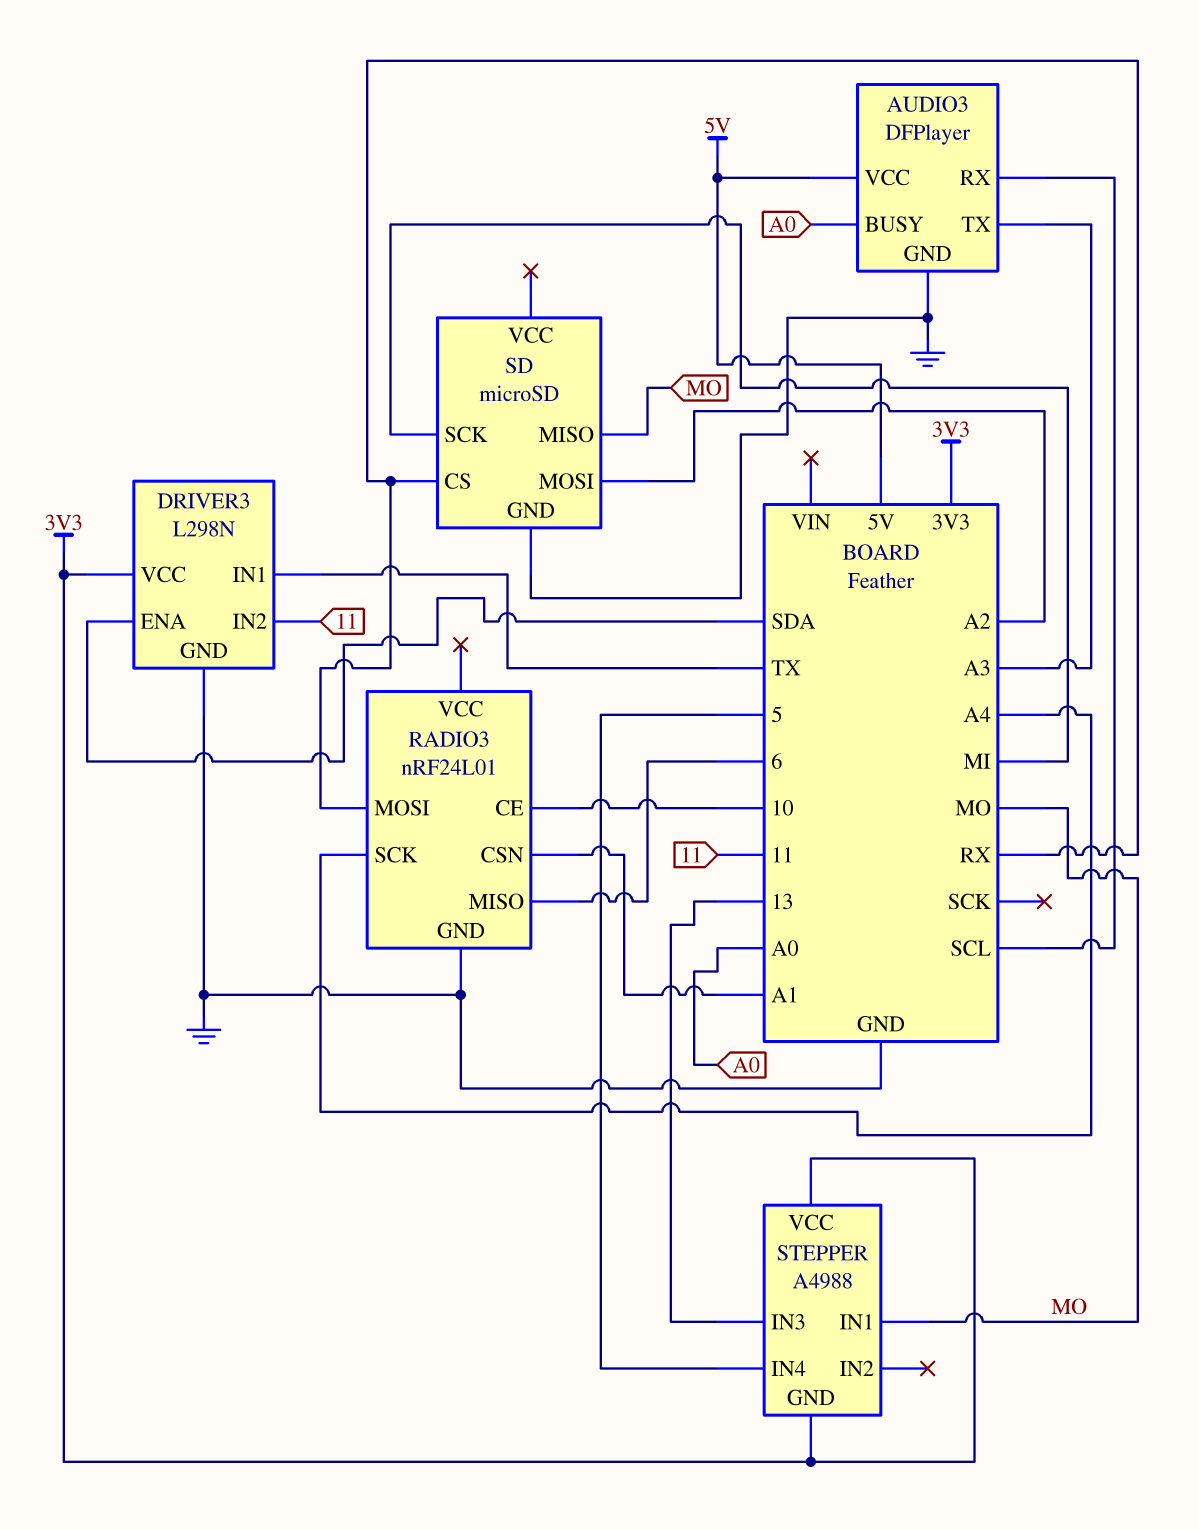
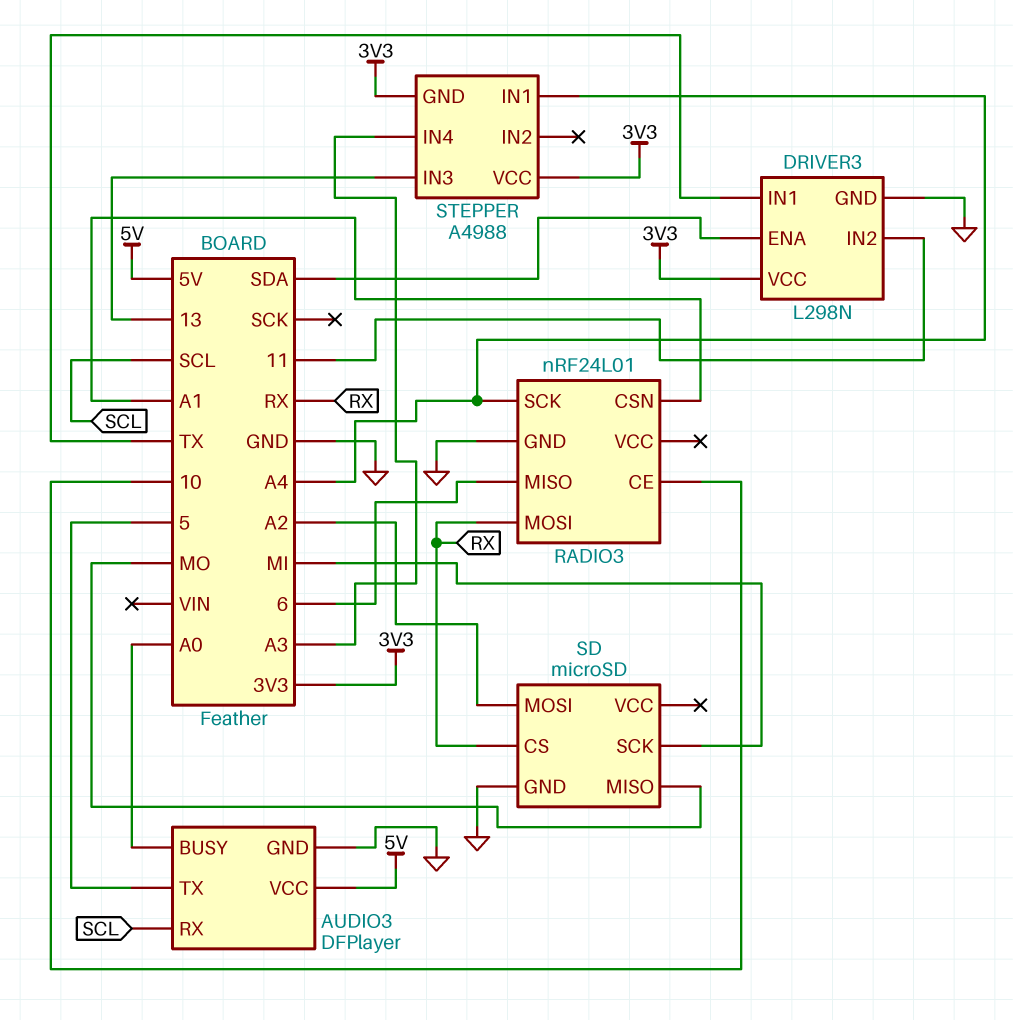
AUDIO3 pin TX: A3 -> 5
STEPPER pin IN1: MO -> A4
STEPPER pin IN4: 5 -> A3

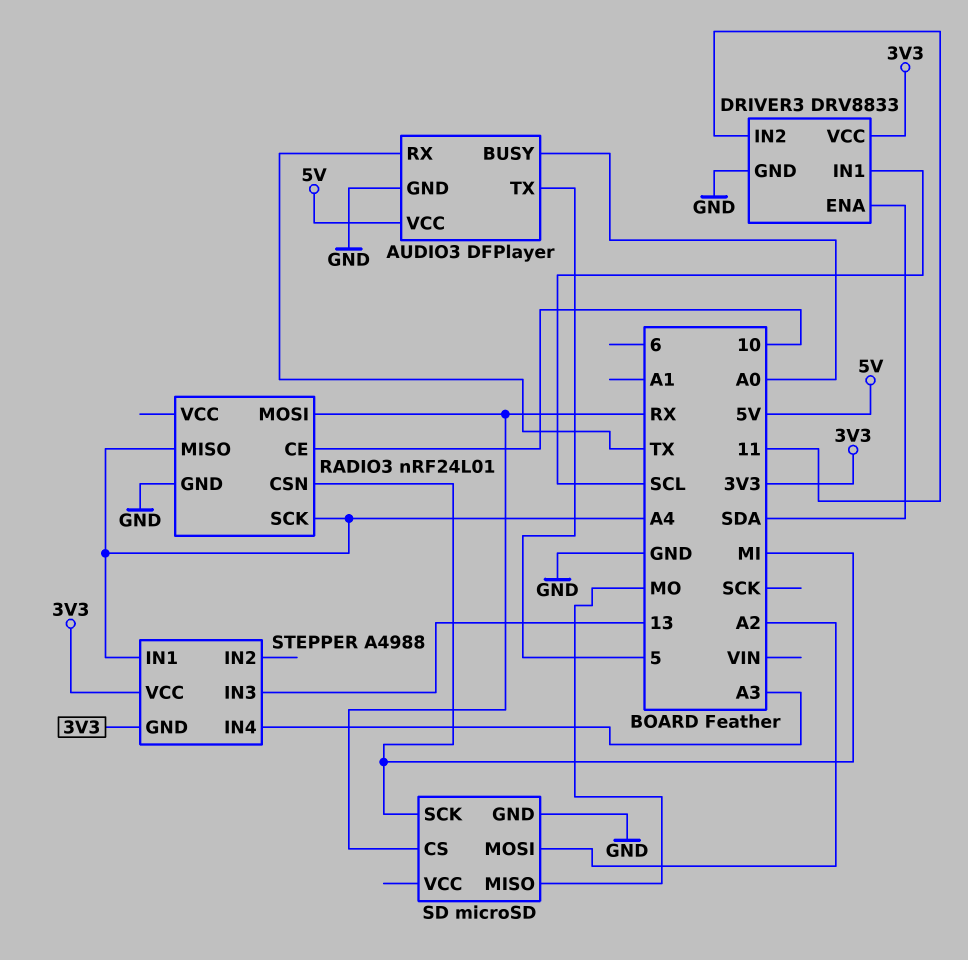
AUDIO3 pin RX: SCL -> TX
DRIVER3: L298N -> DRV8833
DRIVER3 pin IN1: TX -> SCL
RADIO3 pin CSN: A1 -> MI
RADIO3 pin MISO: 6 -> A4

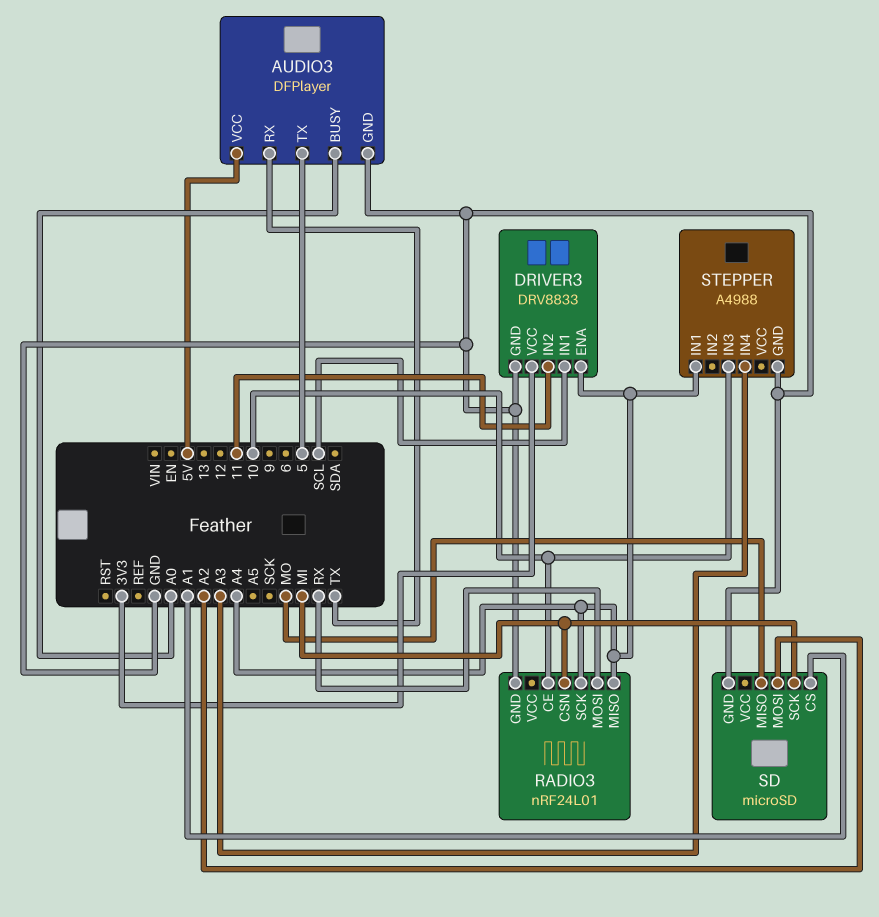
DRIVER3 pin ENA: SDA -> A4
SD pin CS: RX -> A1
STEPPER pin GND: 3V3 -> GND
STEPPER pin IN3: 13 -> 10
STEPPER pin VCC: 3V3 -> none

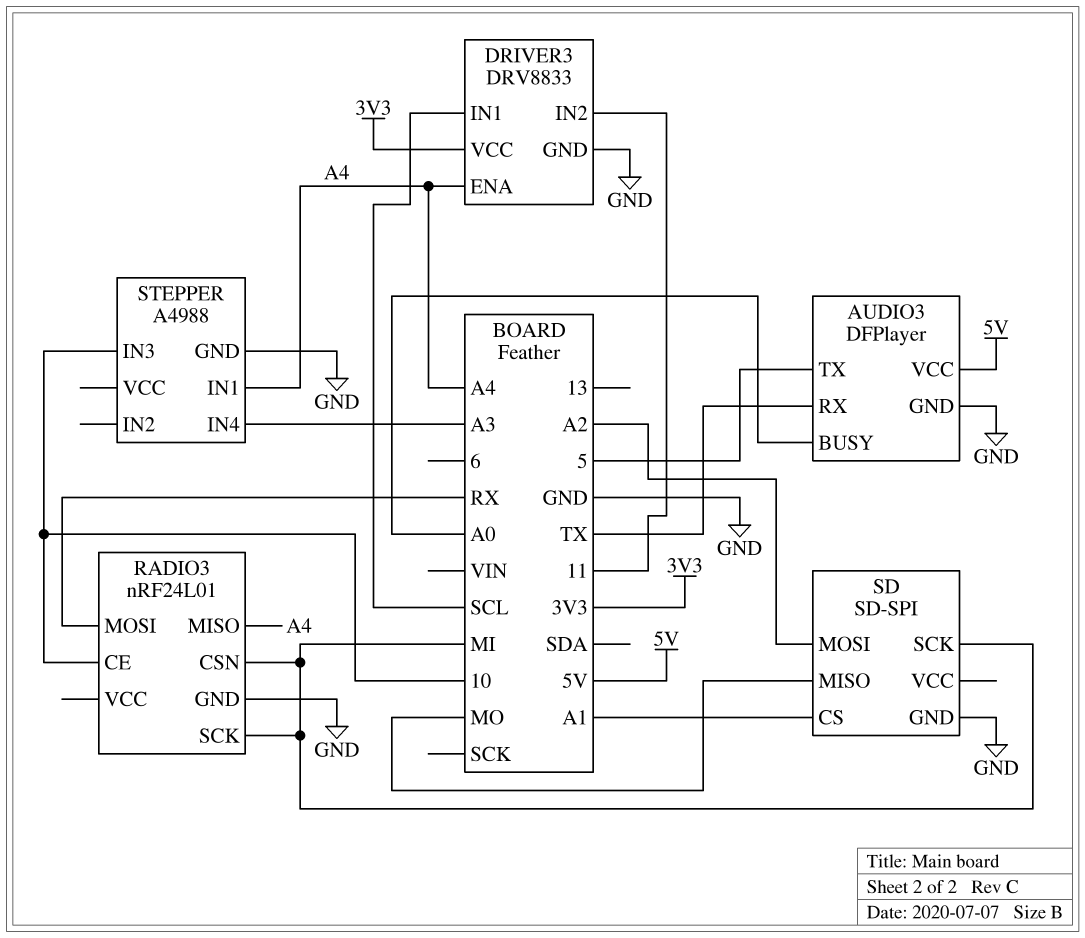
RADIO3 pin SCK: A4 -> MI
SD: microSD -> SD-SPI

